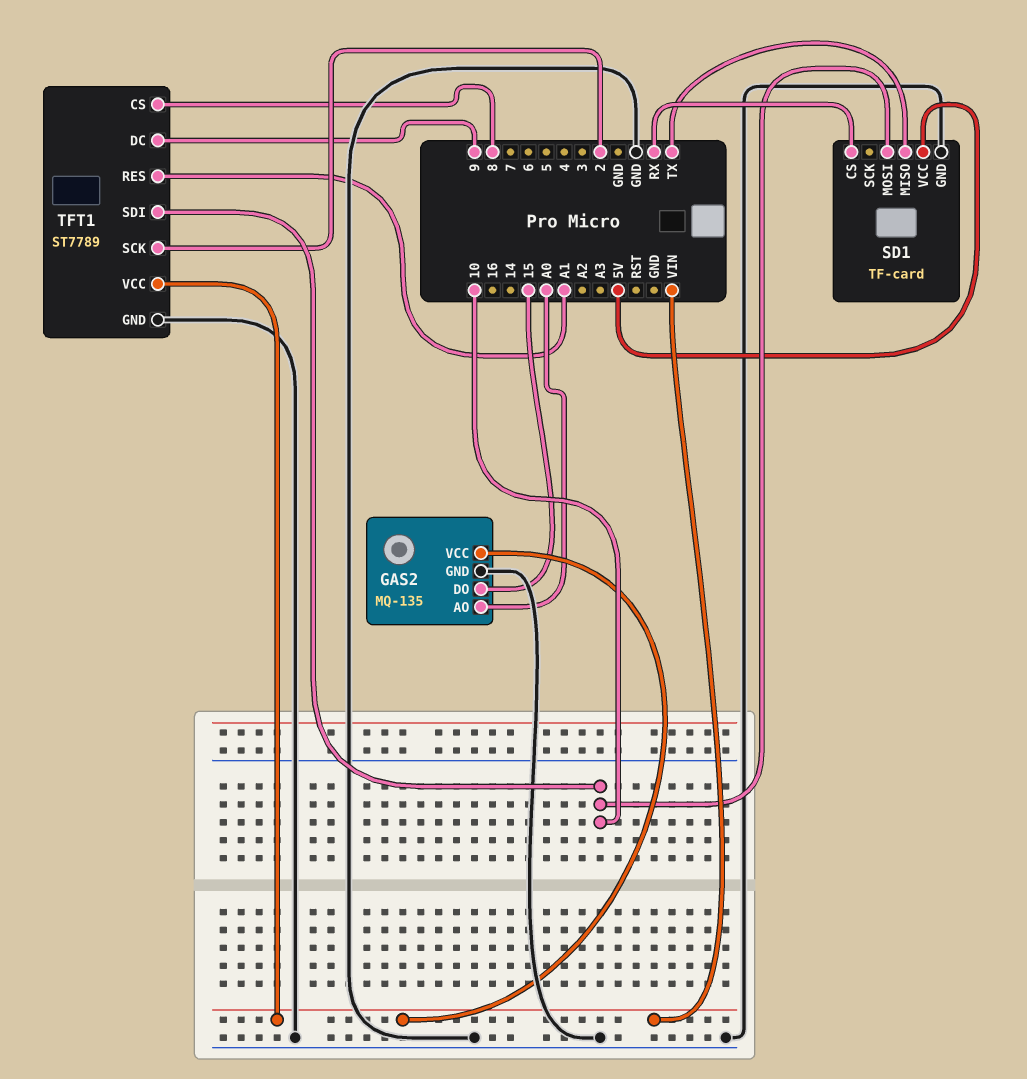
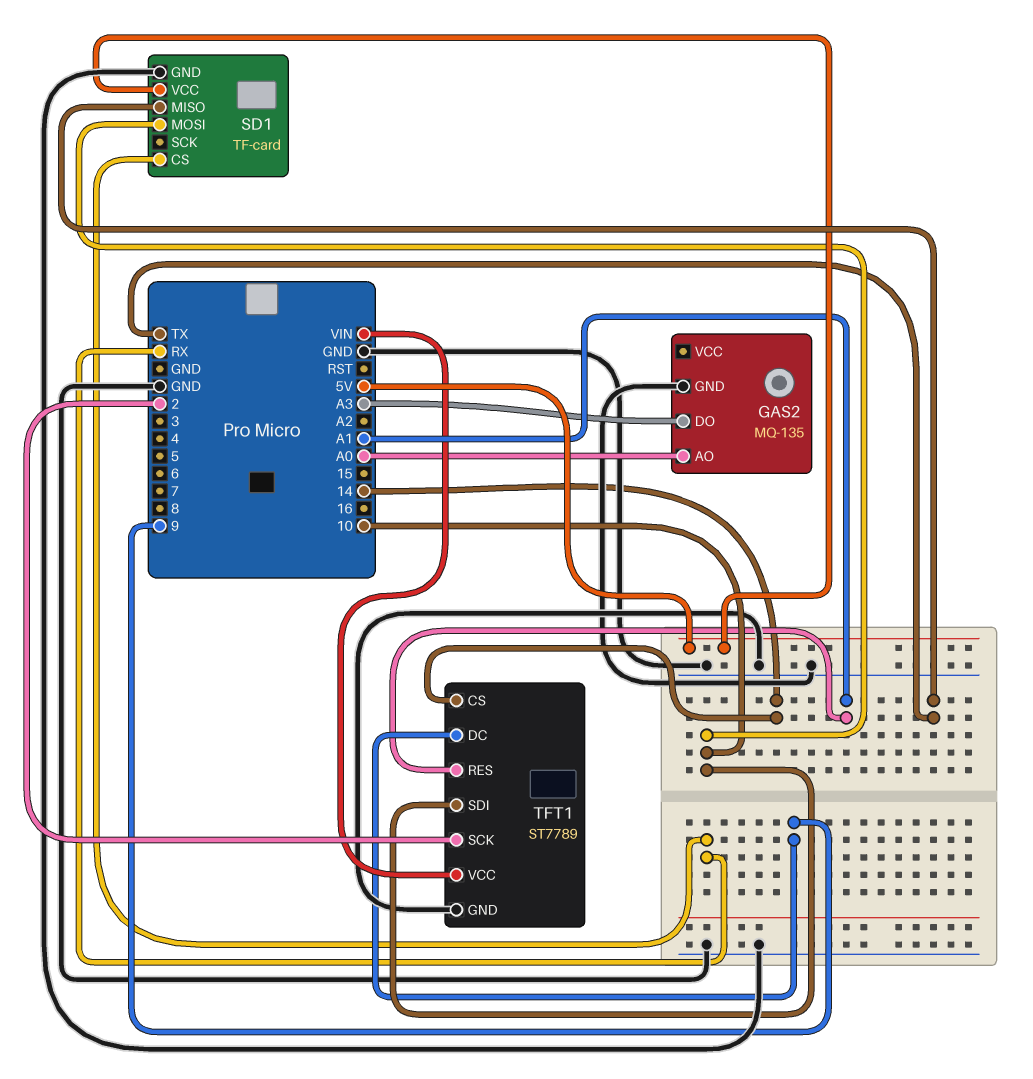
GAS2 pin DO: 15 -> A3
GAS2 pin VCC: VIN -> none
TFT1 pin CS: 8 -> 14

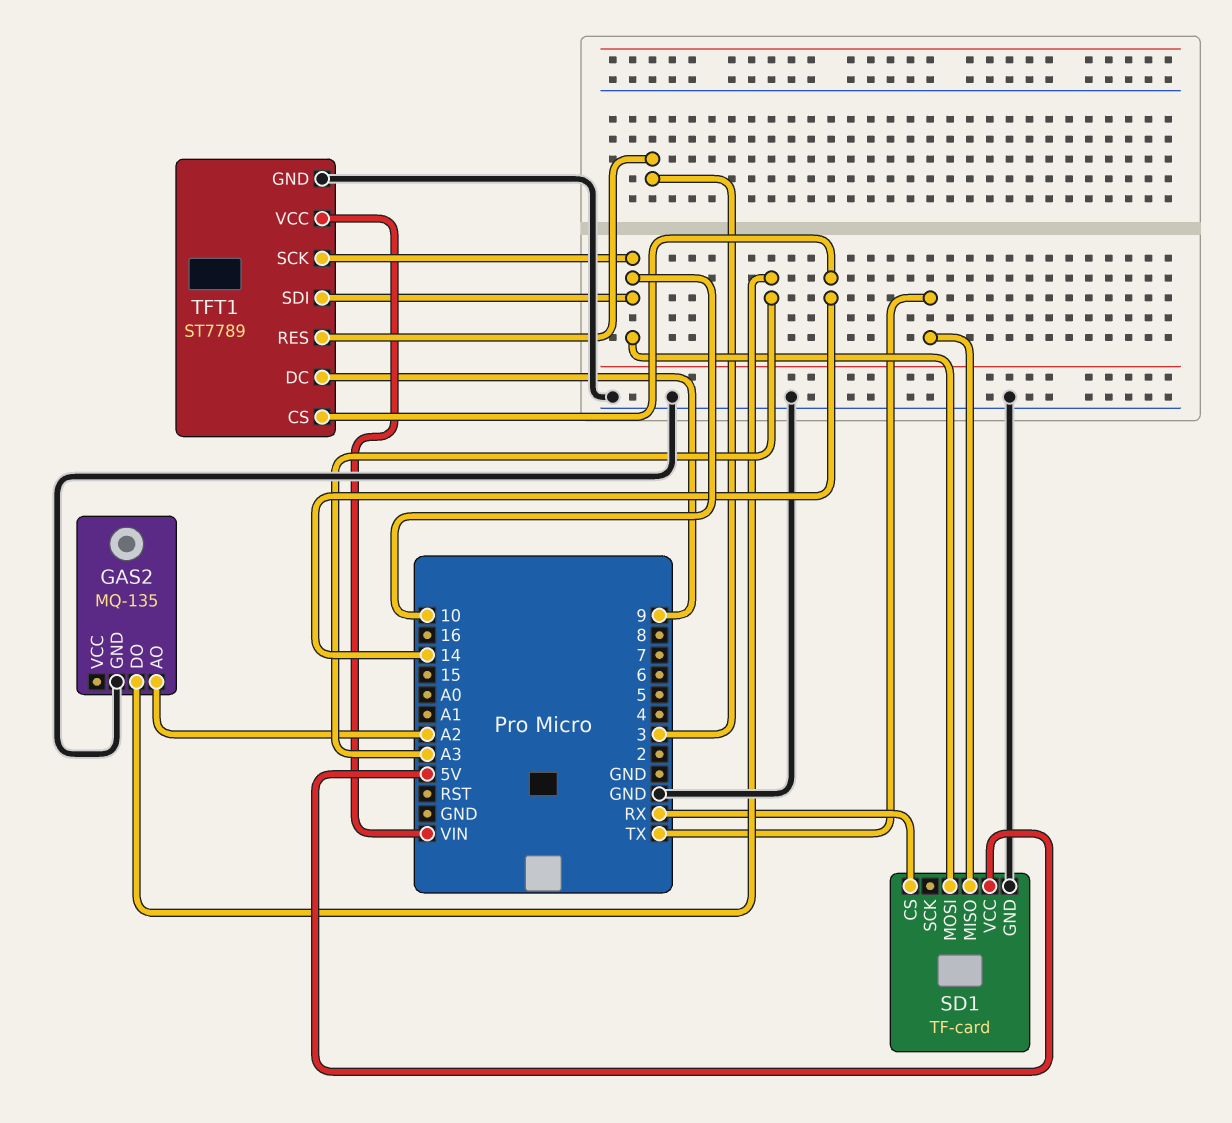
GAS2 pin AO: A0 -> A2
TFT1 pin RES: A1 -> 3
TFT1 pin SCK: 2 -> 10

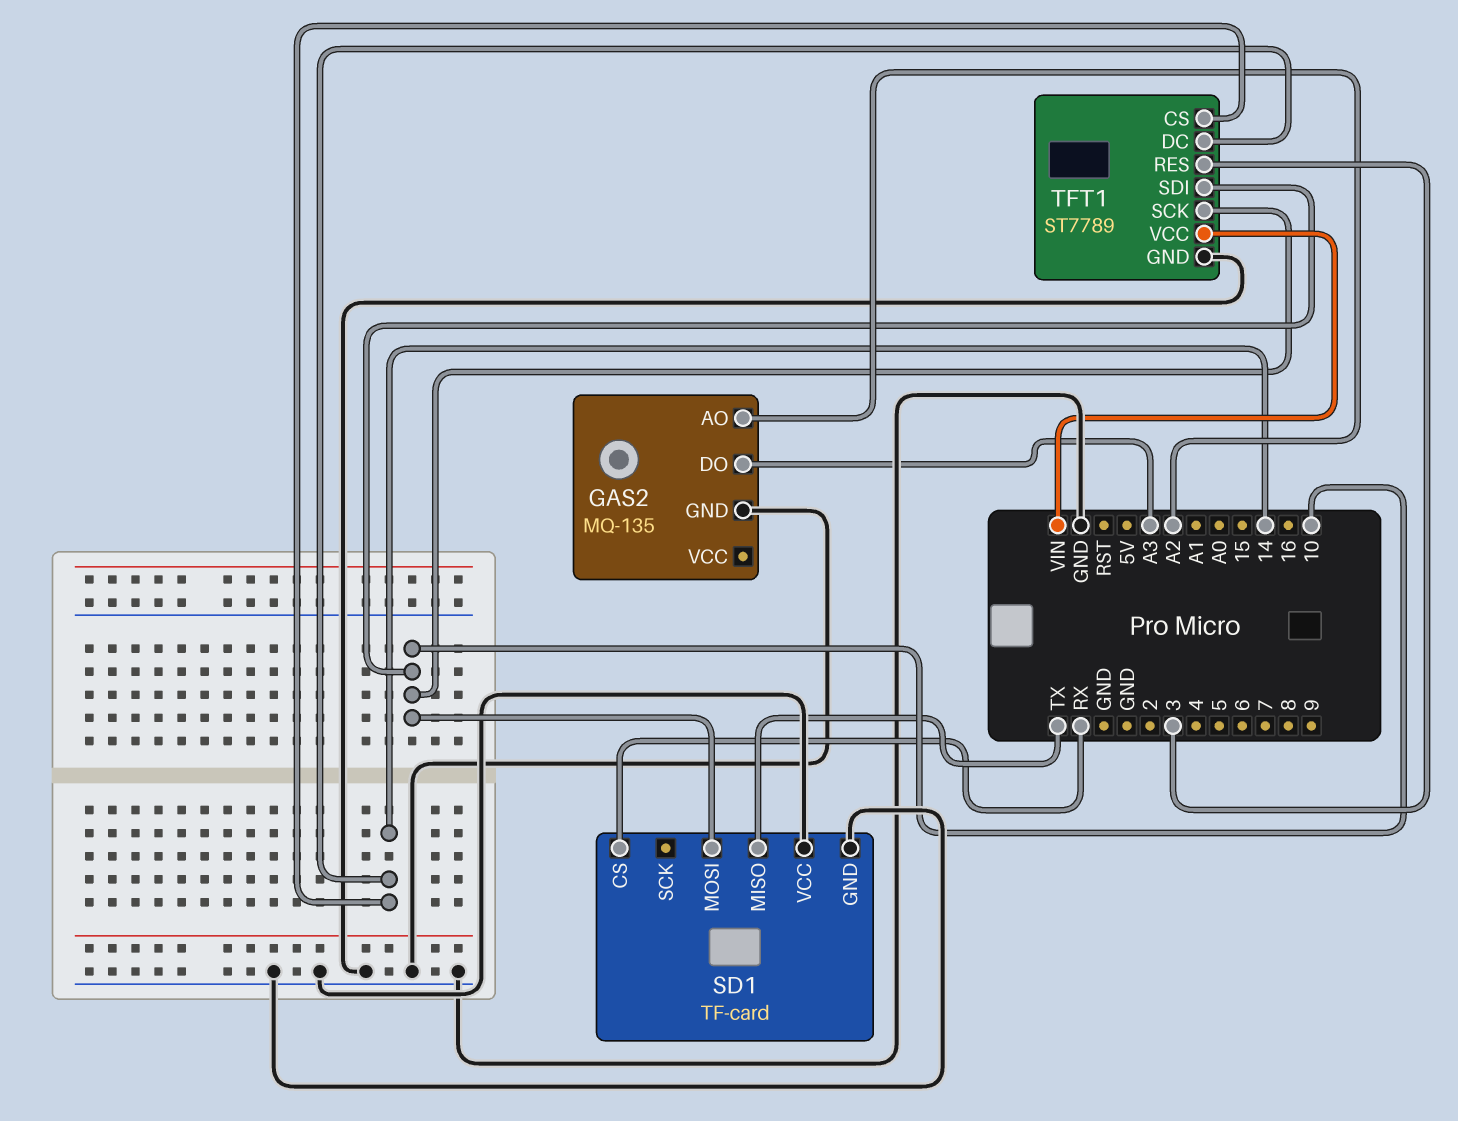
SD1 pin VCC: 5V -> GND
TFT1 pin DC: 9 -> 14

